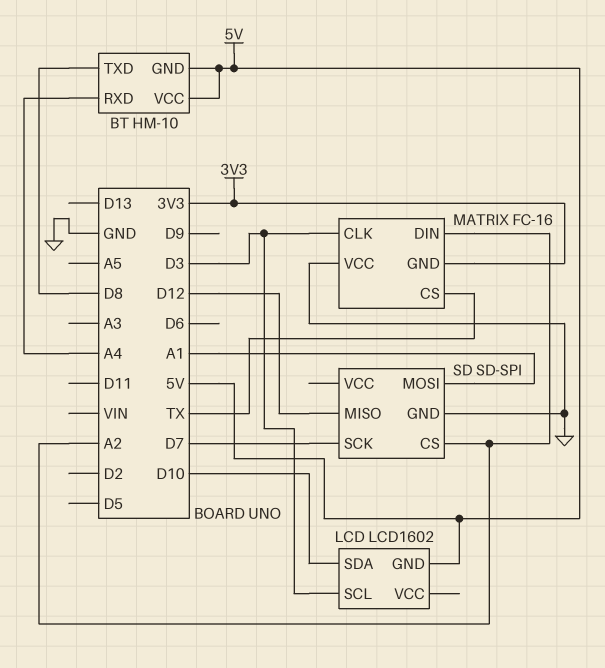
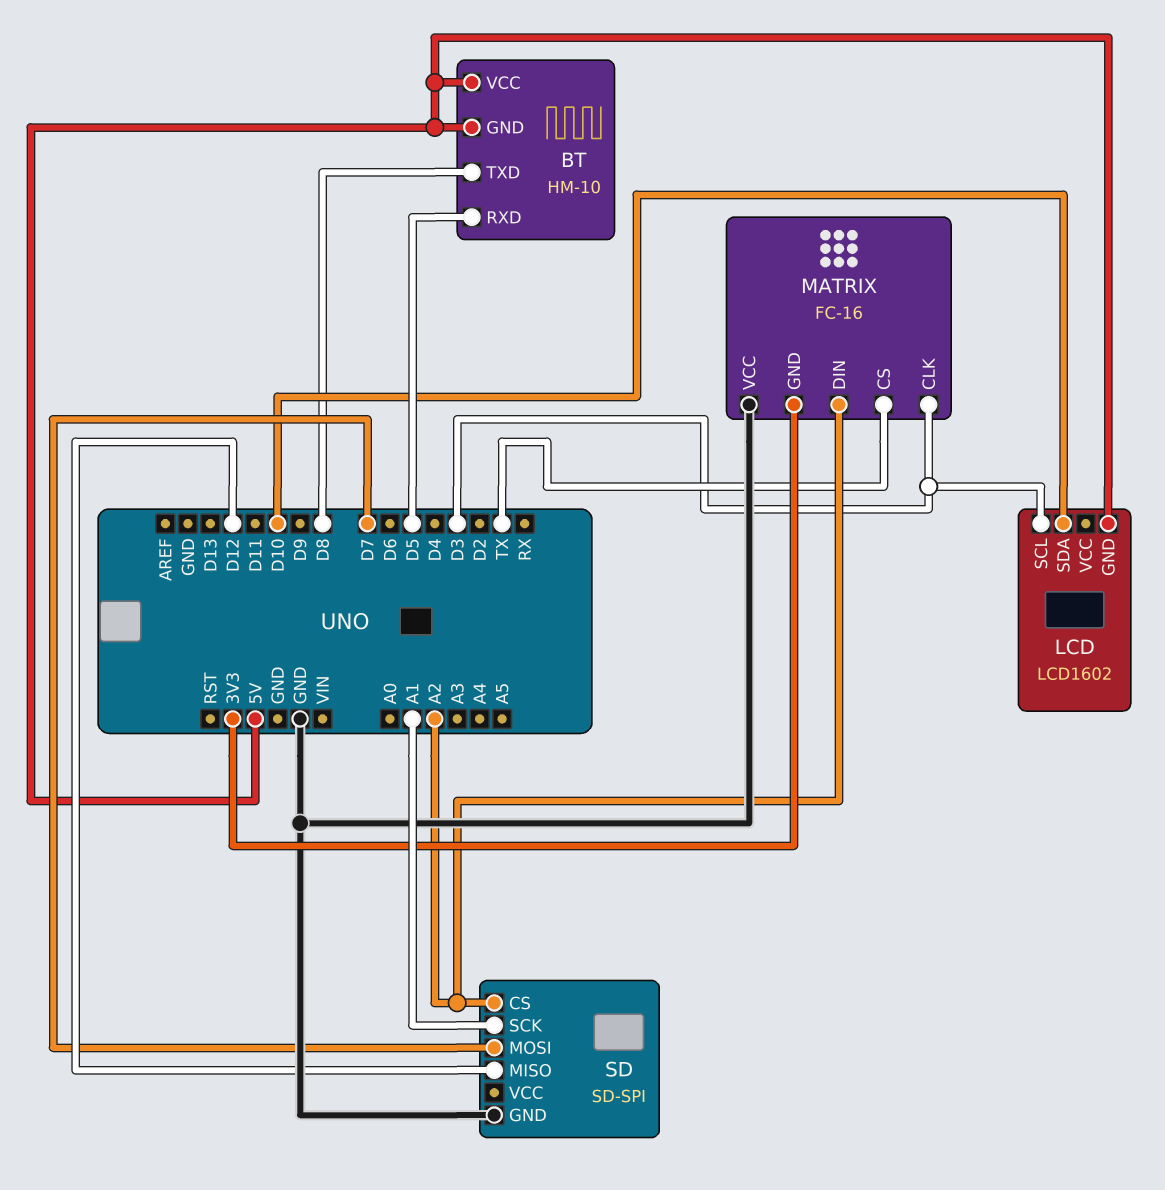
BT pin RXD: A4 -> D5
SD pin MOSI: A1 -> D7
SD pin SCK: D7 -> A1

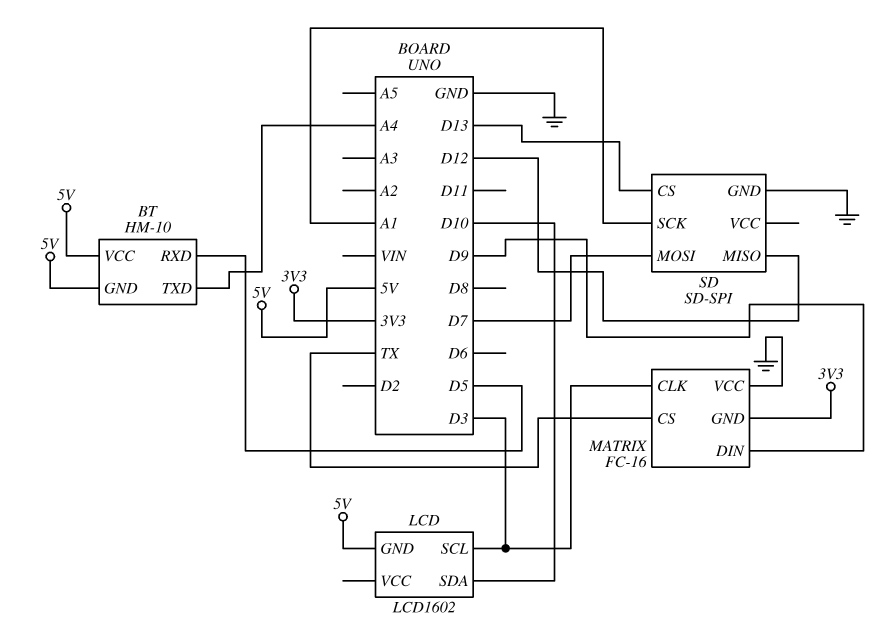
BT pin TXD: D8 -> A4
MATRIX pin DIN: A2 -> D9
SD pin CS: A2 -> D13

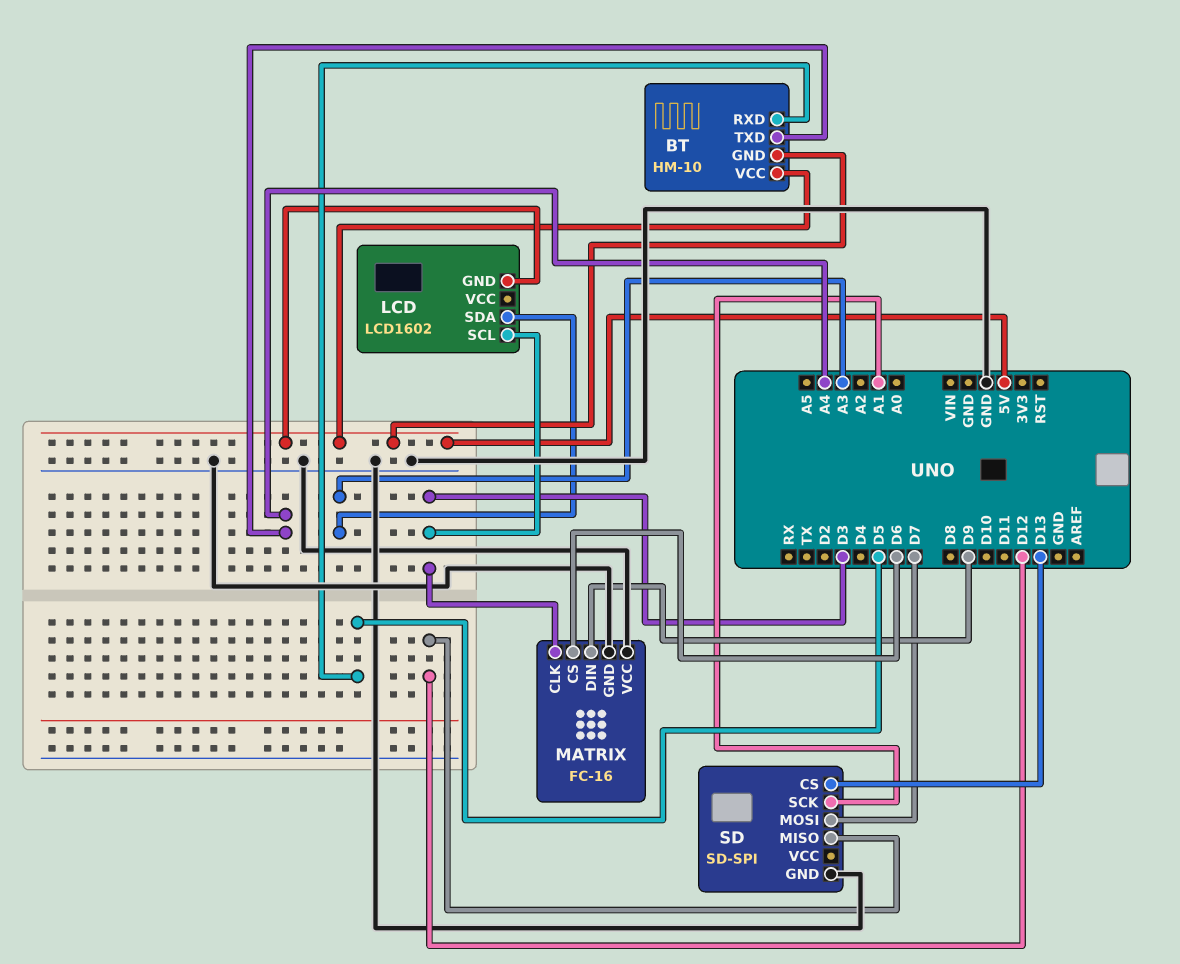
LCD pin SDA: D10 -> A3
MATRIX pin CS: TX -> D6
MATRIX pin GND: 3V3 -> GND

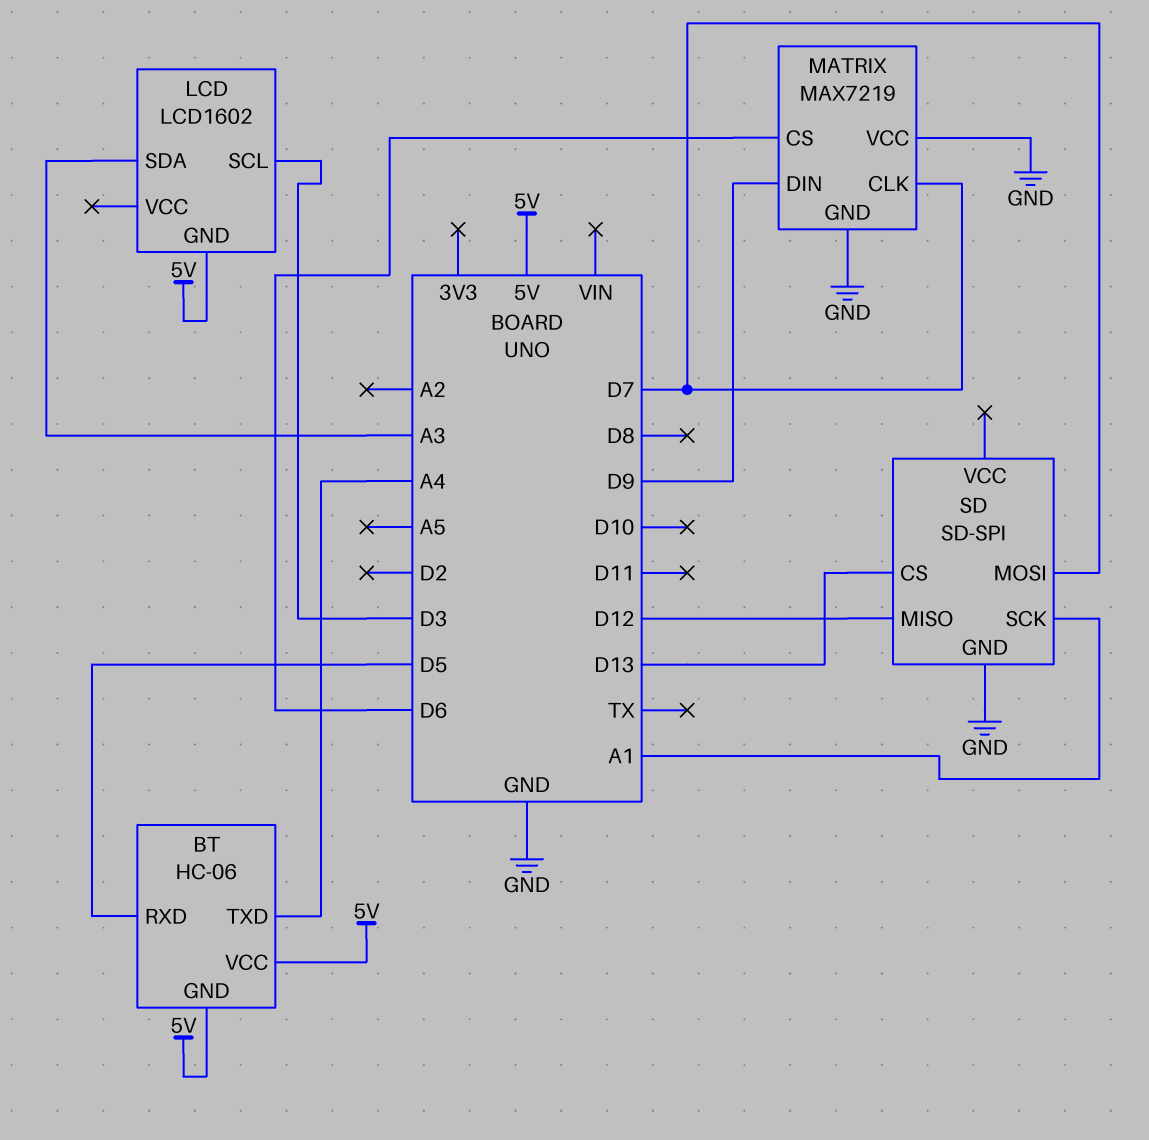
BT: HM-10 -> HC-06
MATRIX: FC-16 -> MAX7219
MATRIX pin CLK: D3 -> D7

